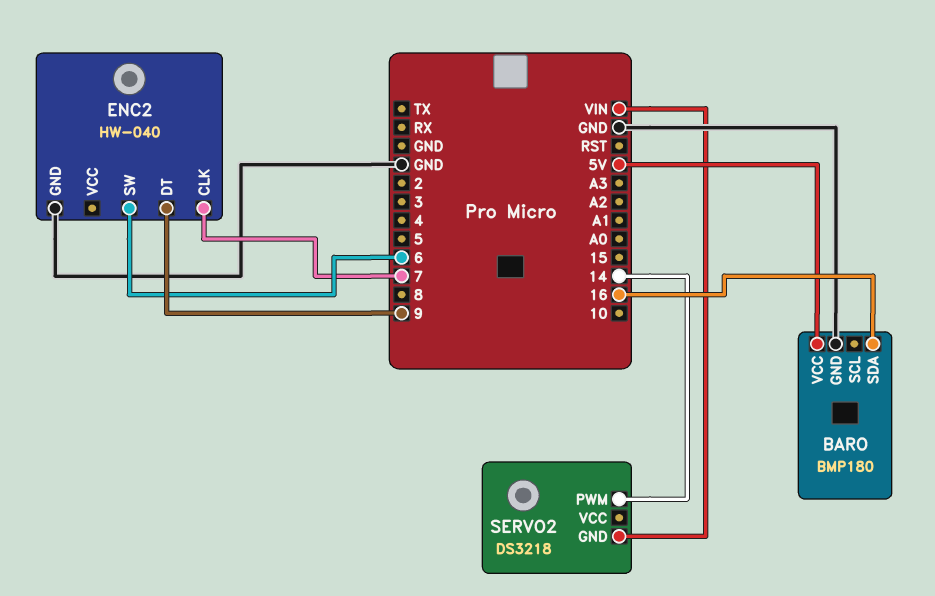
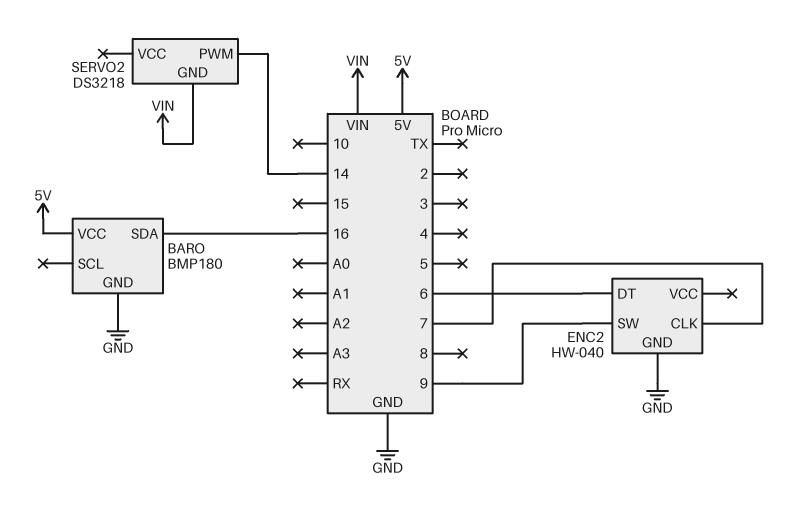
ENC2 pin DT: 9 -> 6
ENC2 pin SW: 6 -> 9

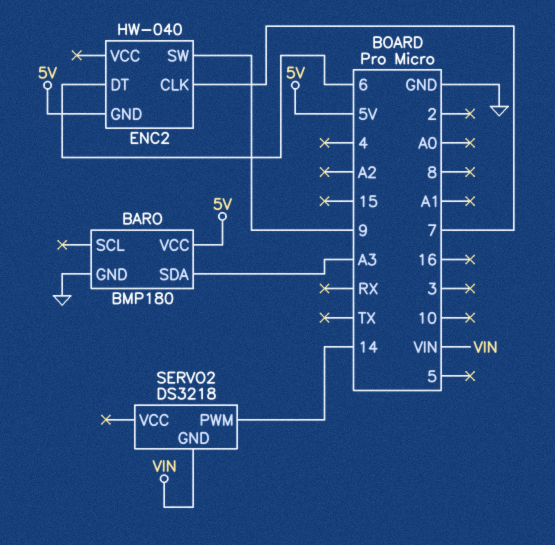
BARO pin SDA: 16 -> A3
ENC2 pin GND: GND -> 5V

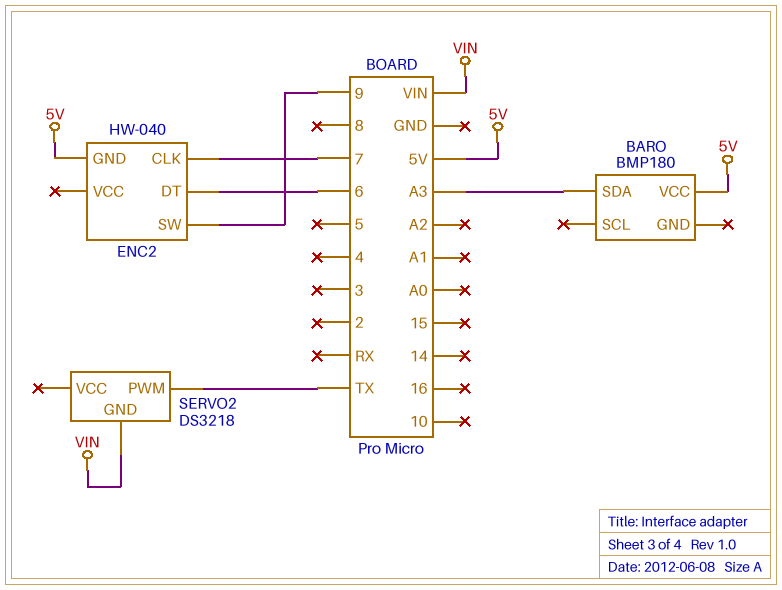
BARO pin GND: GND -> none
SERVO2 pin PWM: 14 -> TX

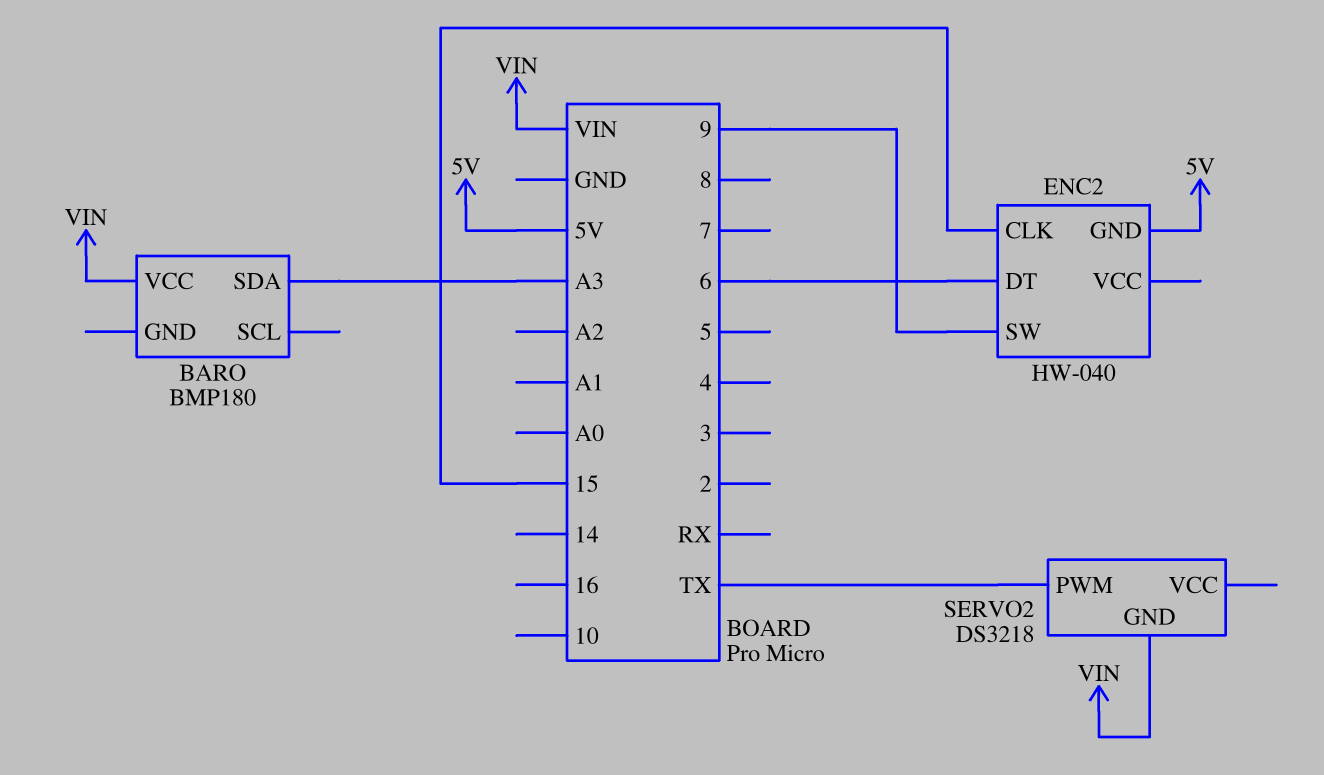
BARO pin VCC: 5V -> VIN
ENC2 pin CLK: 7 -> 15

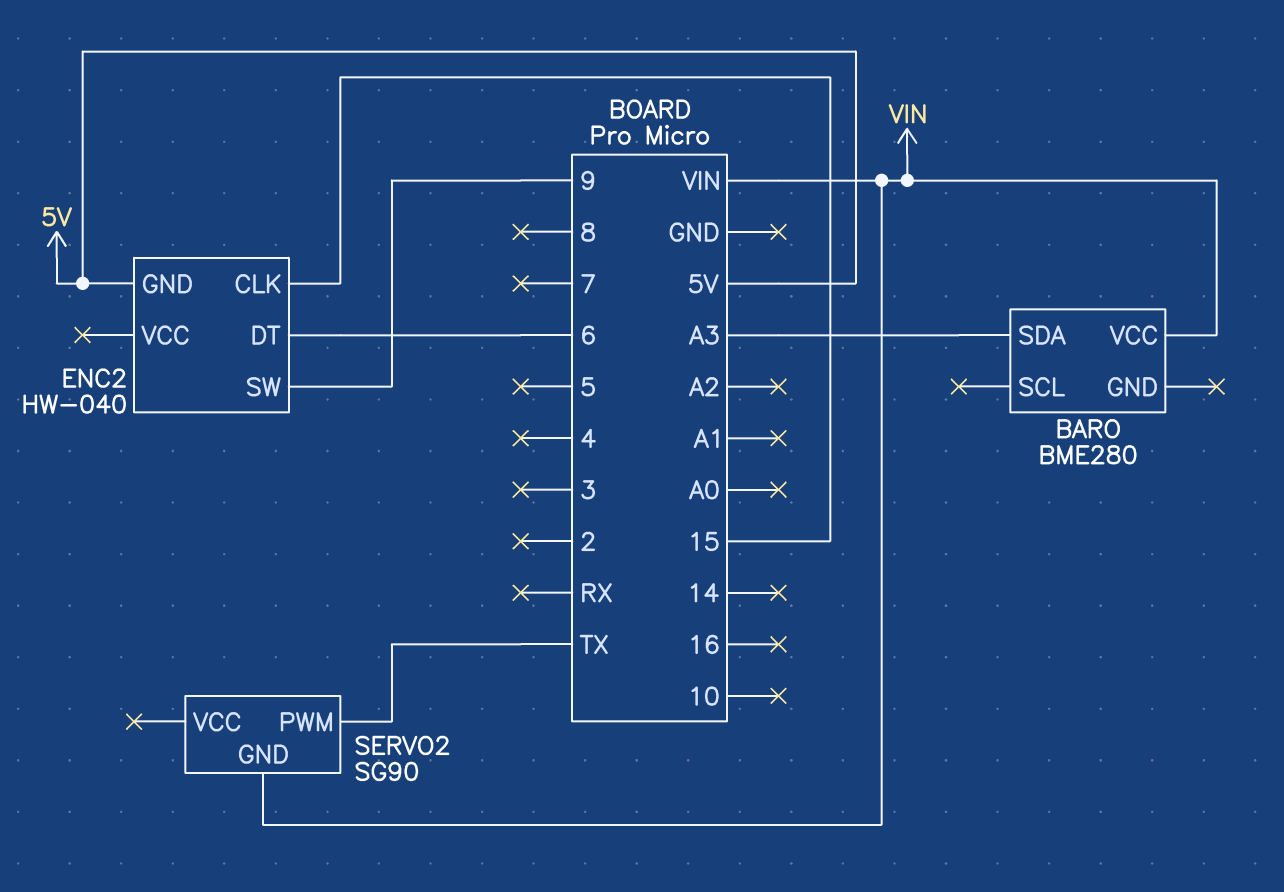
BARO: BMP180 -> BME280
SERVO2: DS3218 -> SG90

